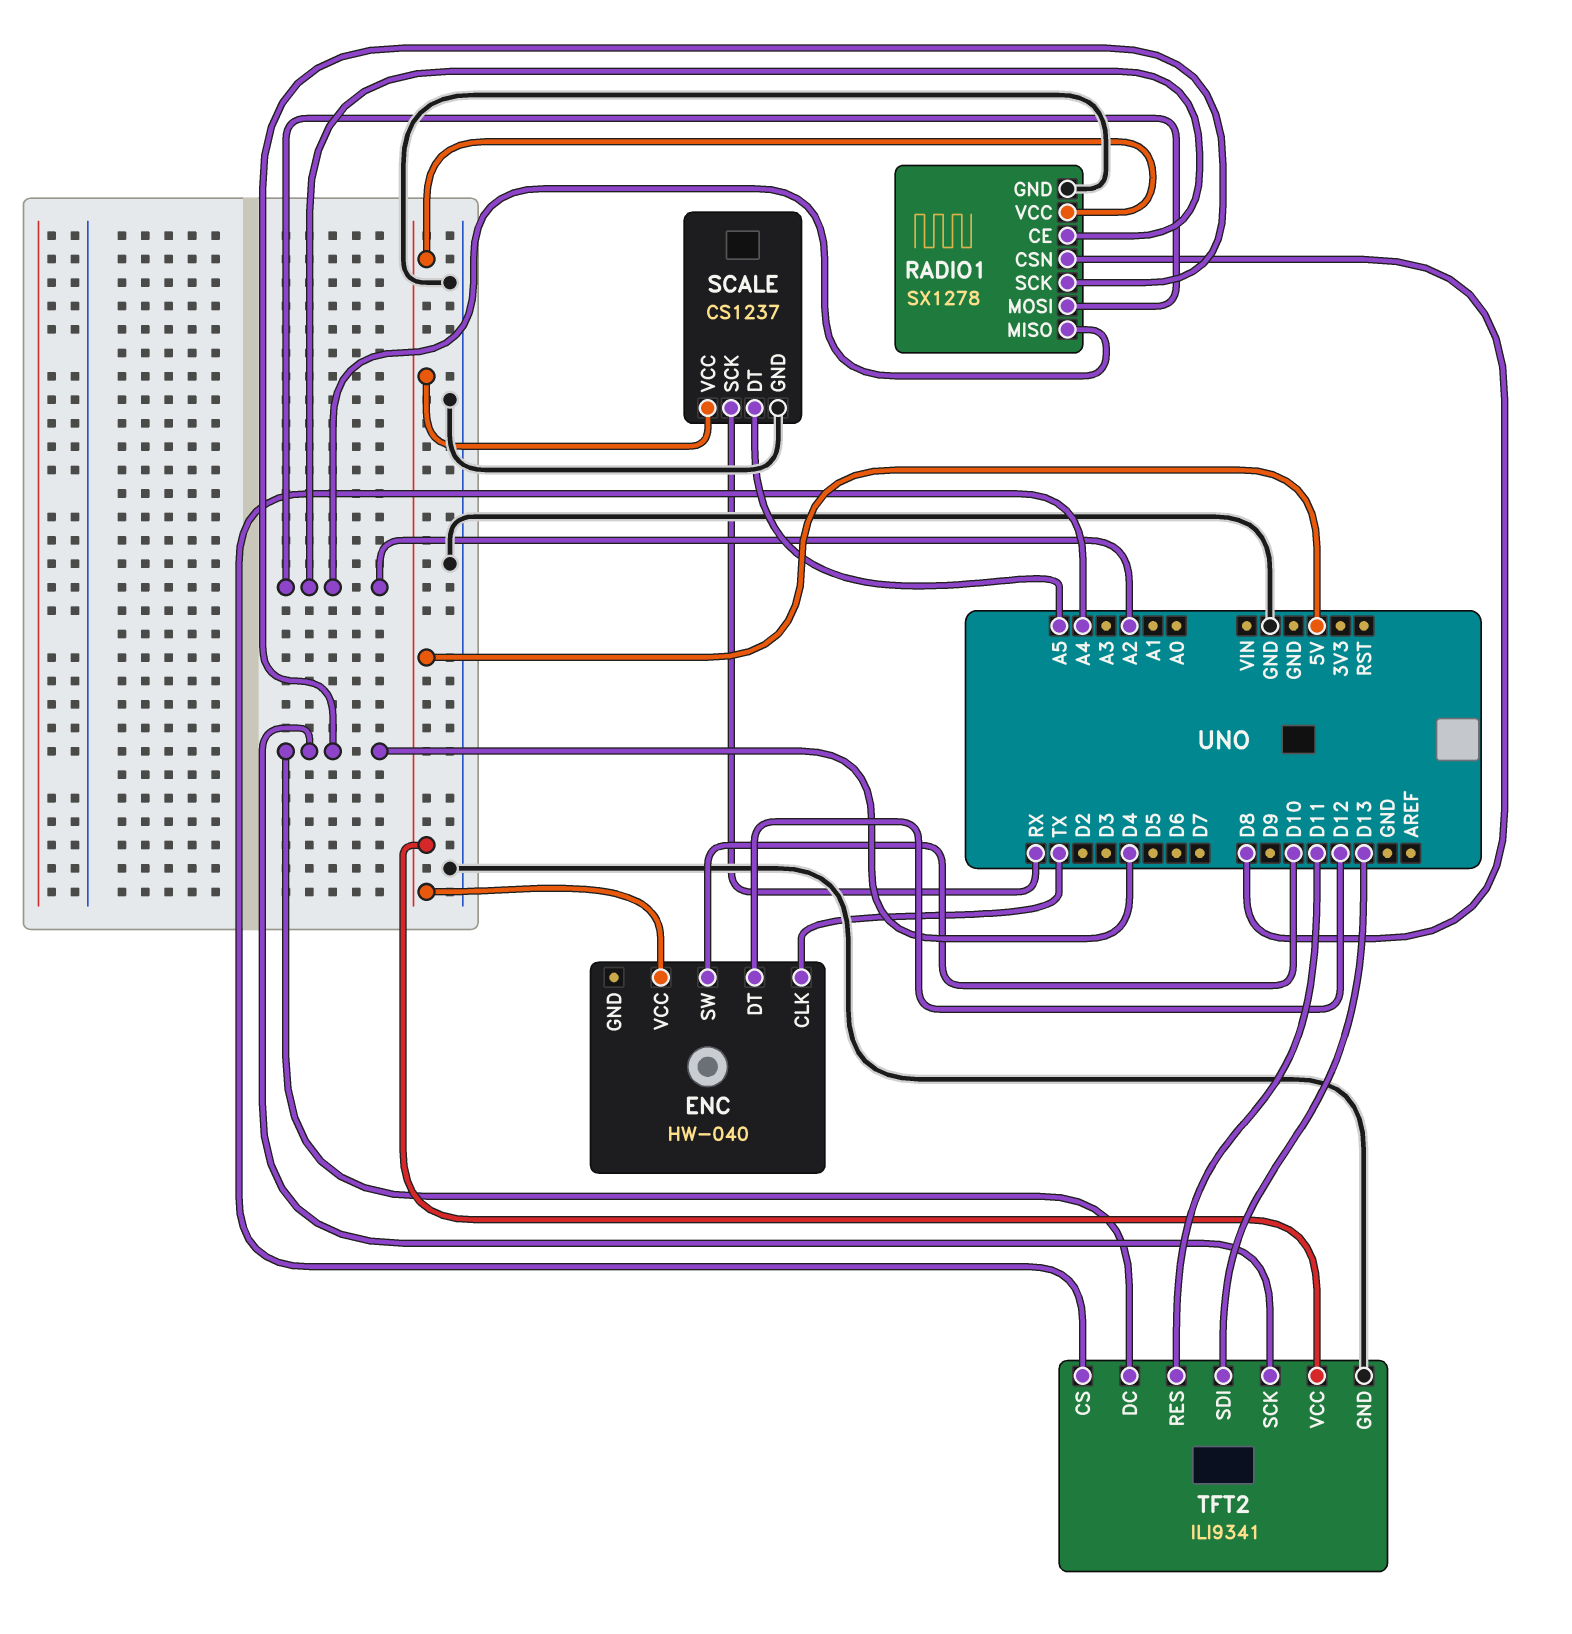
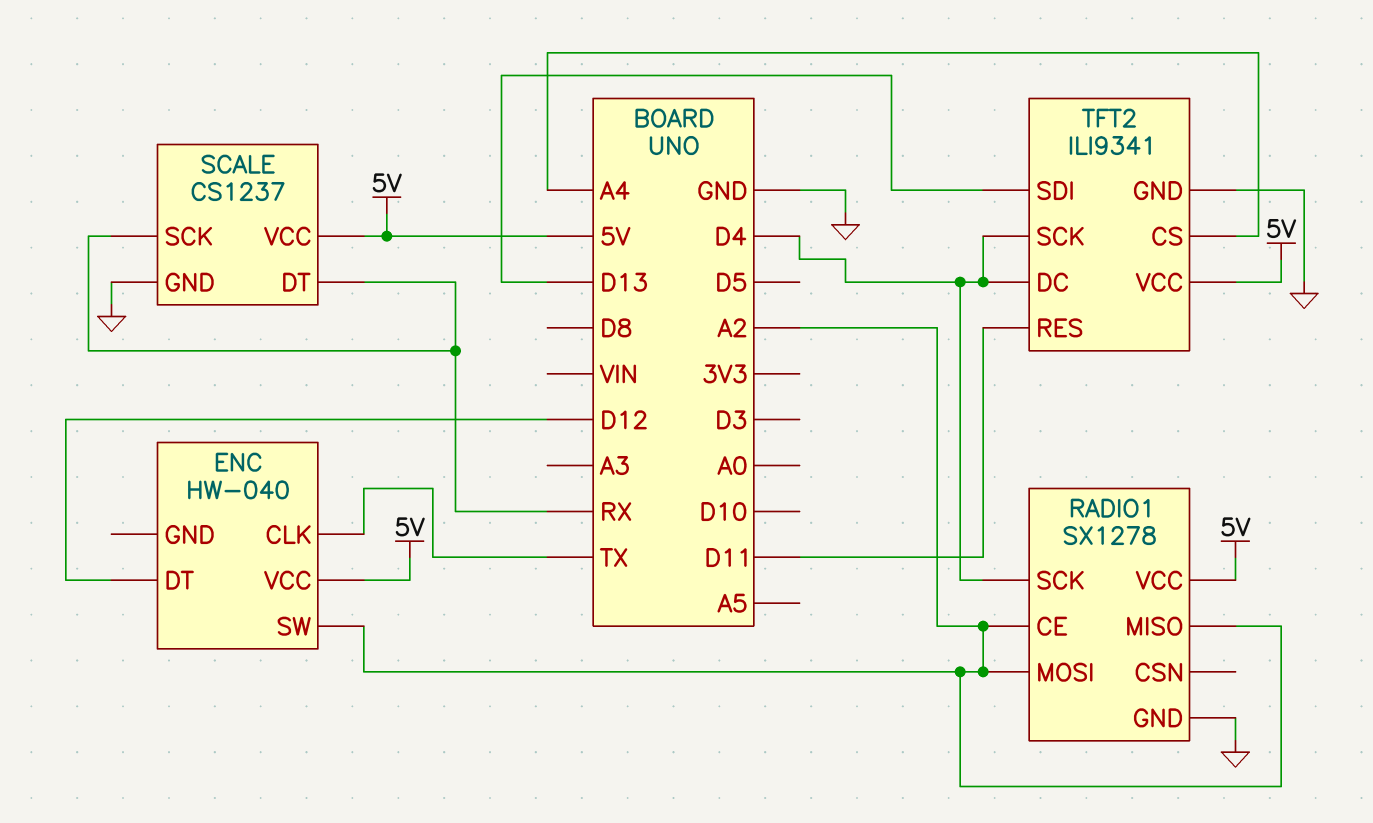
ENC pin SW: D10 -> A2
RADIO1 pin CSN: D8 -> none
SCALE pin DT: A5 -> RX

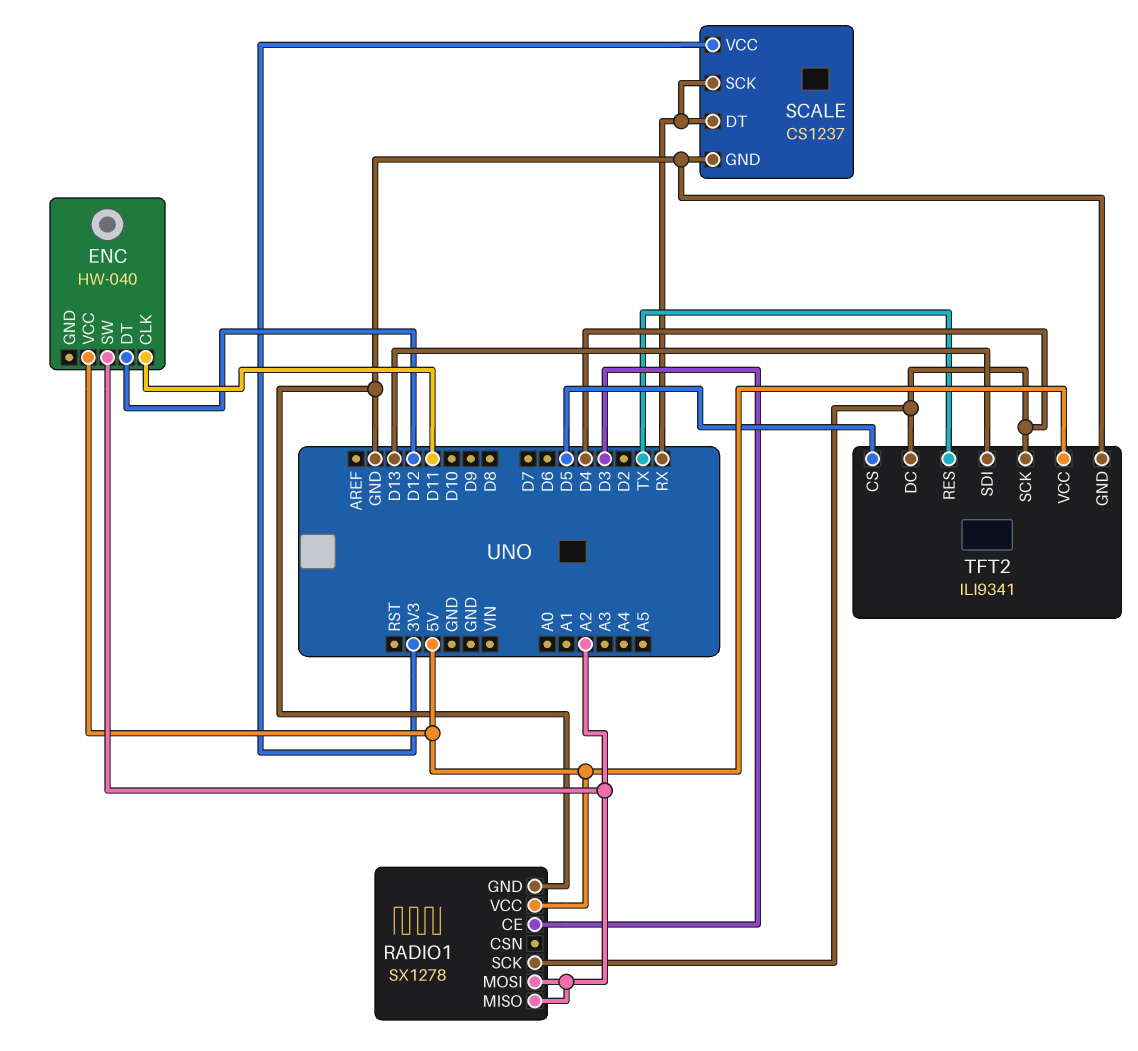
ENC pin CLK: TX -> D11
RADIO1 pin CE: A2 -> D3
SCALE pin VCC: 5V -> 3V3
TFT2 pin CS: A4 -> D5
TFT2 pin RES: D11 -> TX

